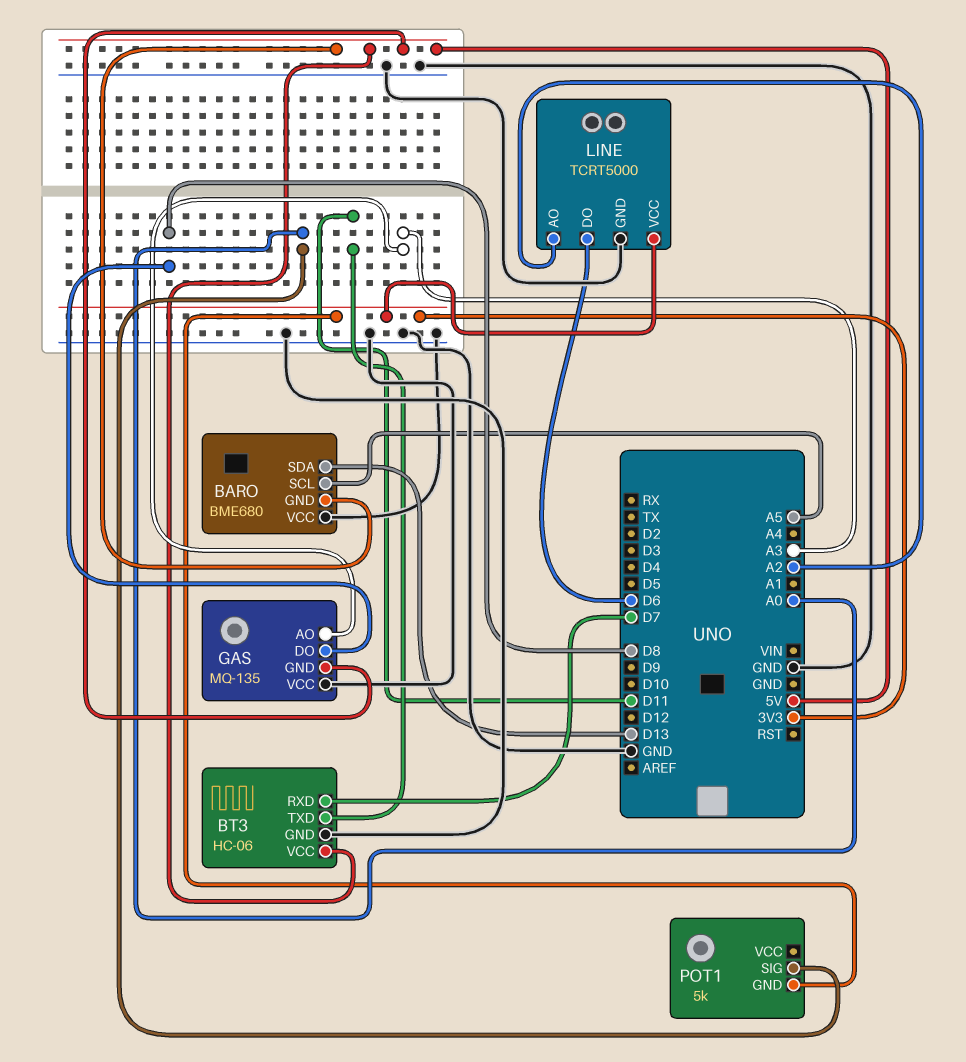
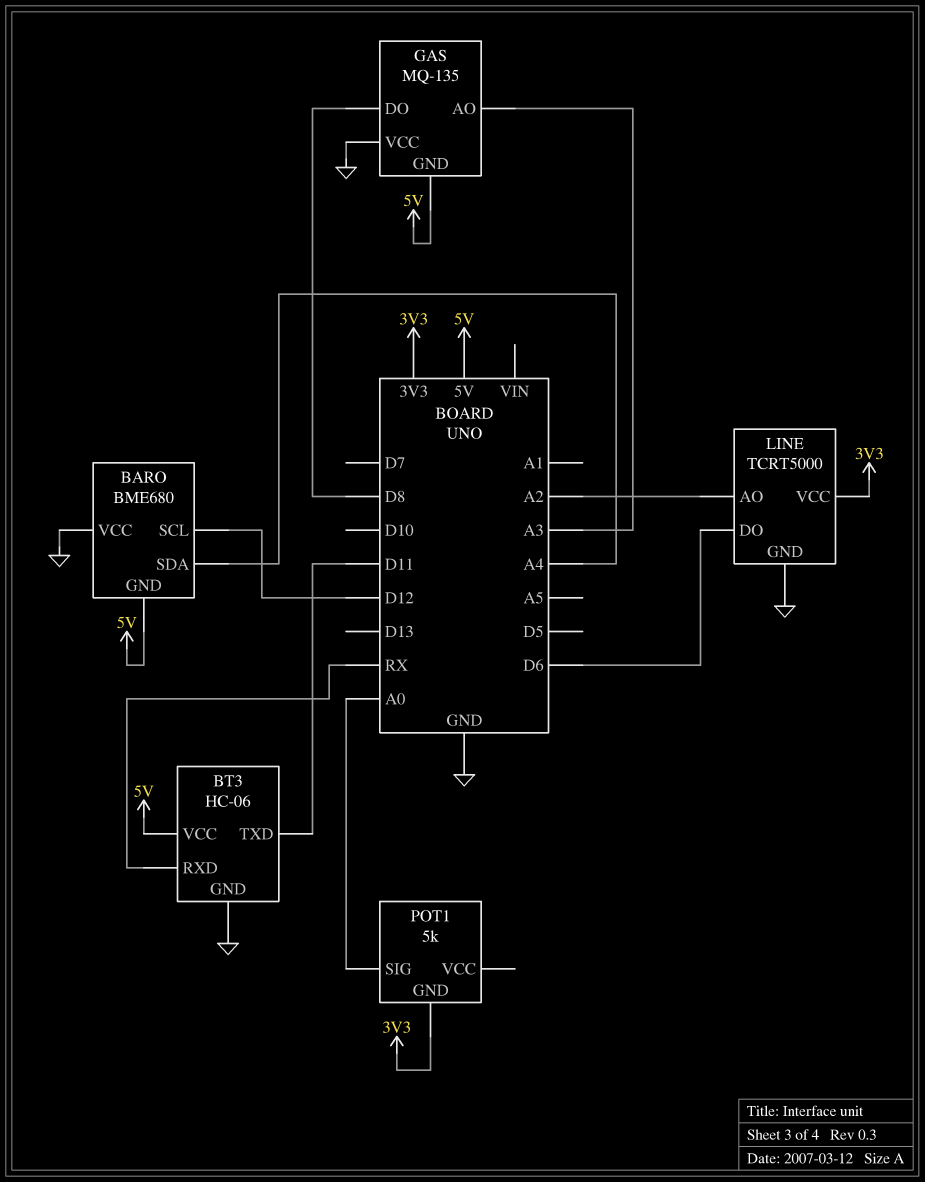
BARO pin SCL: A5 -> D12
BARO pin SDA: D13 -> A4
BT3 pin RXD: D7 -> RX

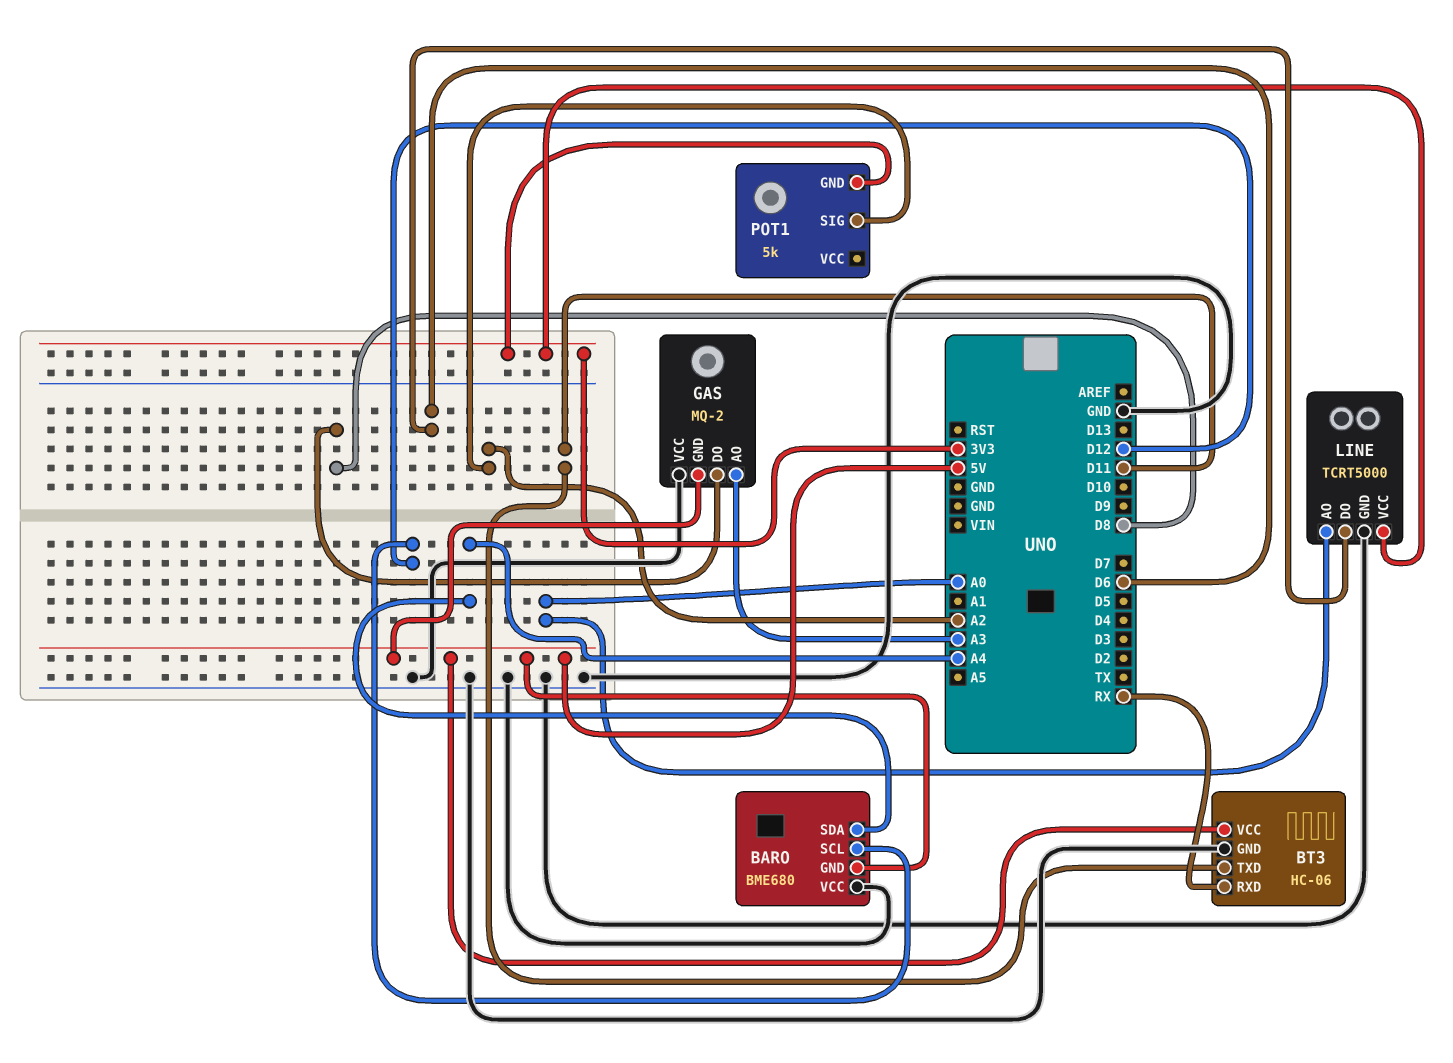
GAS: MQ-135 -> MQ-2
LINE pin AO: A2 -> A0
POT1 pin SIG: A0 -> A2

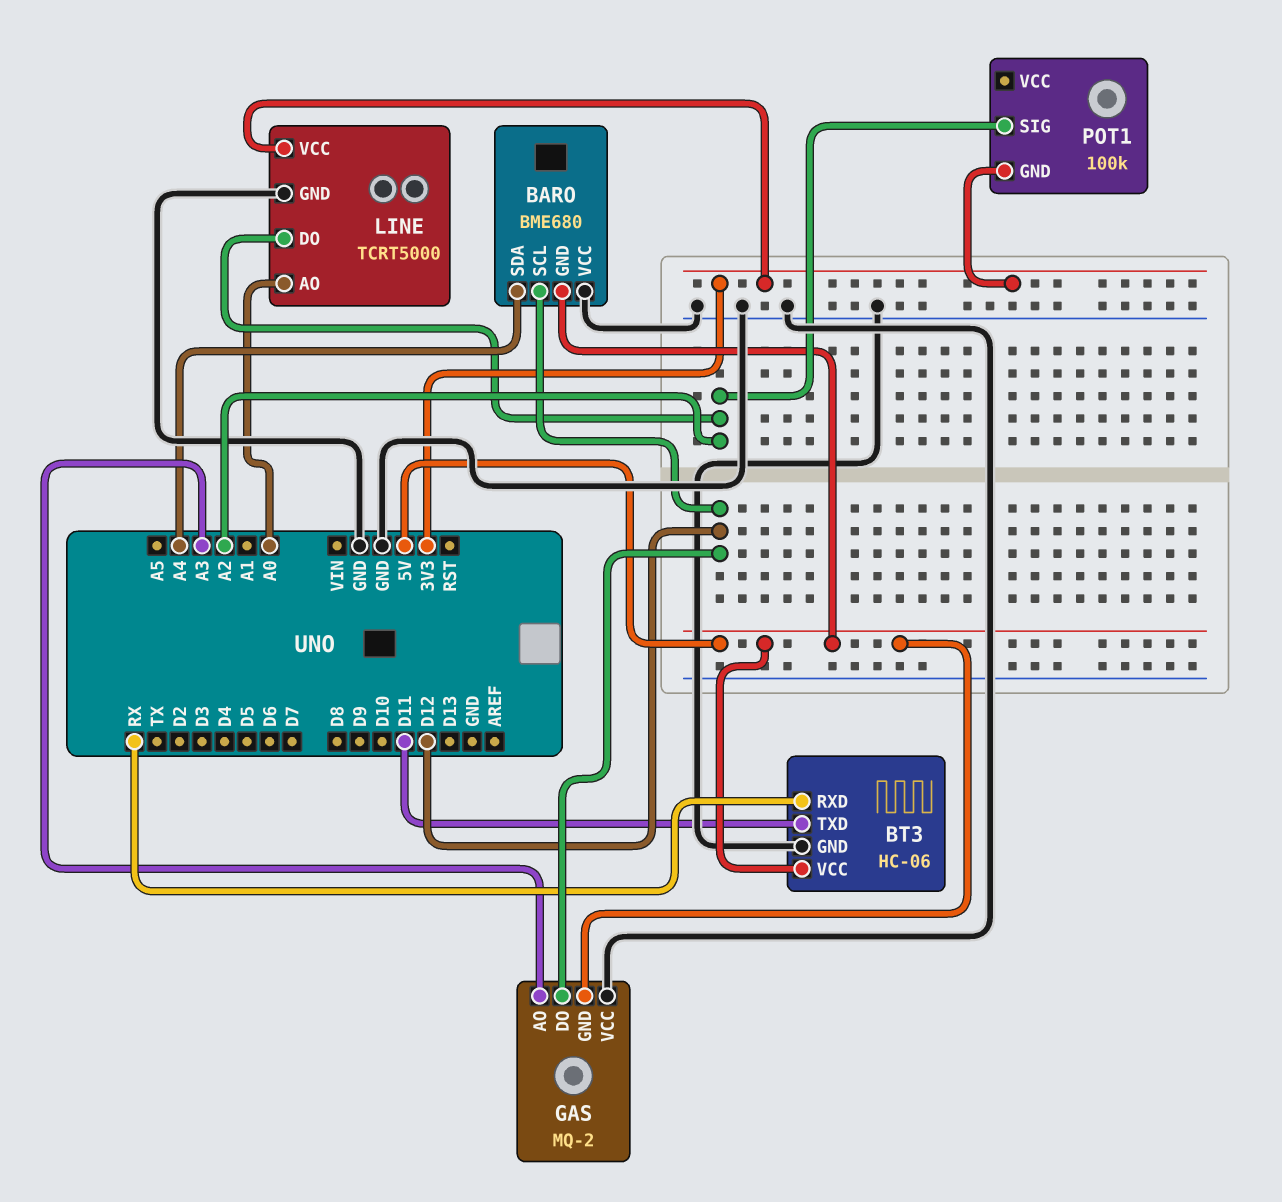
GAS pin DO: D8 -> D12
LINE pin DO: D6 -> A2
POT1: 5k -> 100k

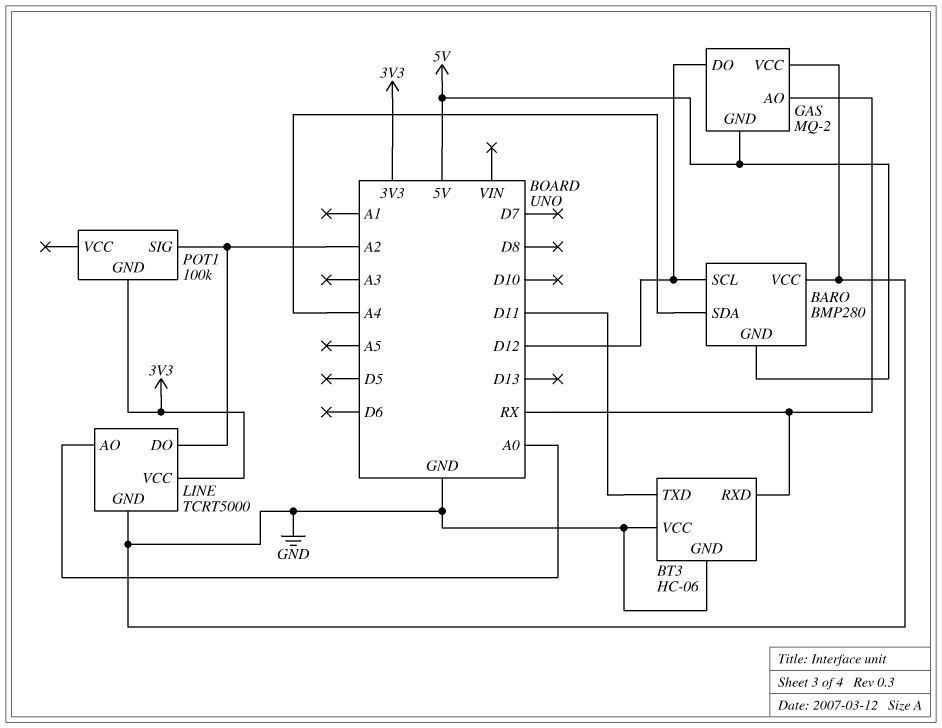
BARO: BME680 -> BMP280
BT3 pin VCC: 5V -> GND
GAS pin AO: A3 -> RX

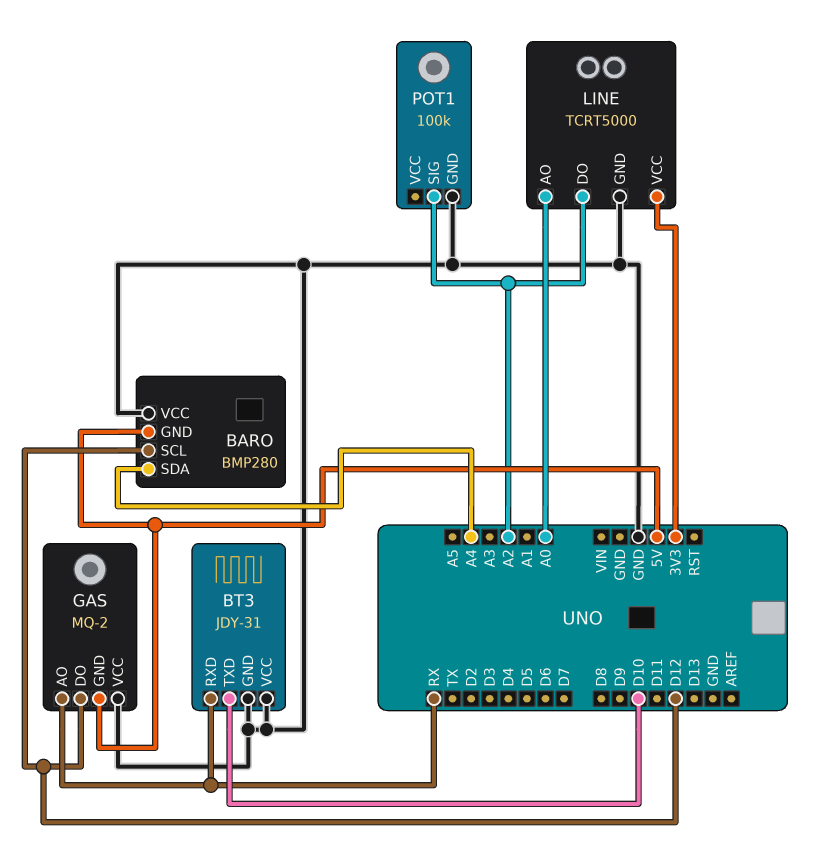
BT3: HC-06 -> JDY-31
BT3 pin TXD: D11 -> D10
POT1 pin GND: 3V3 -> GND

